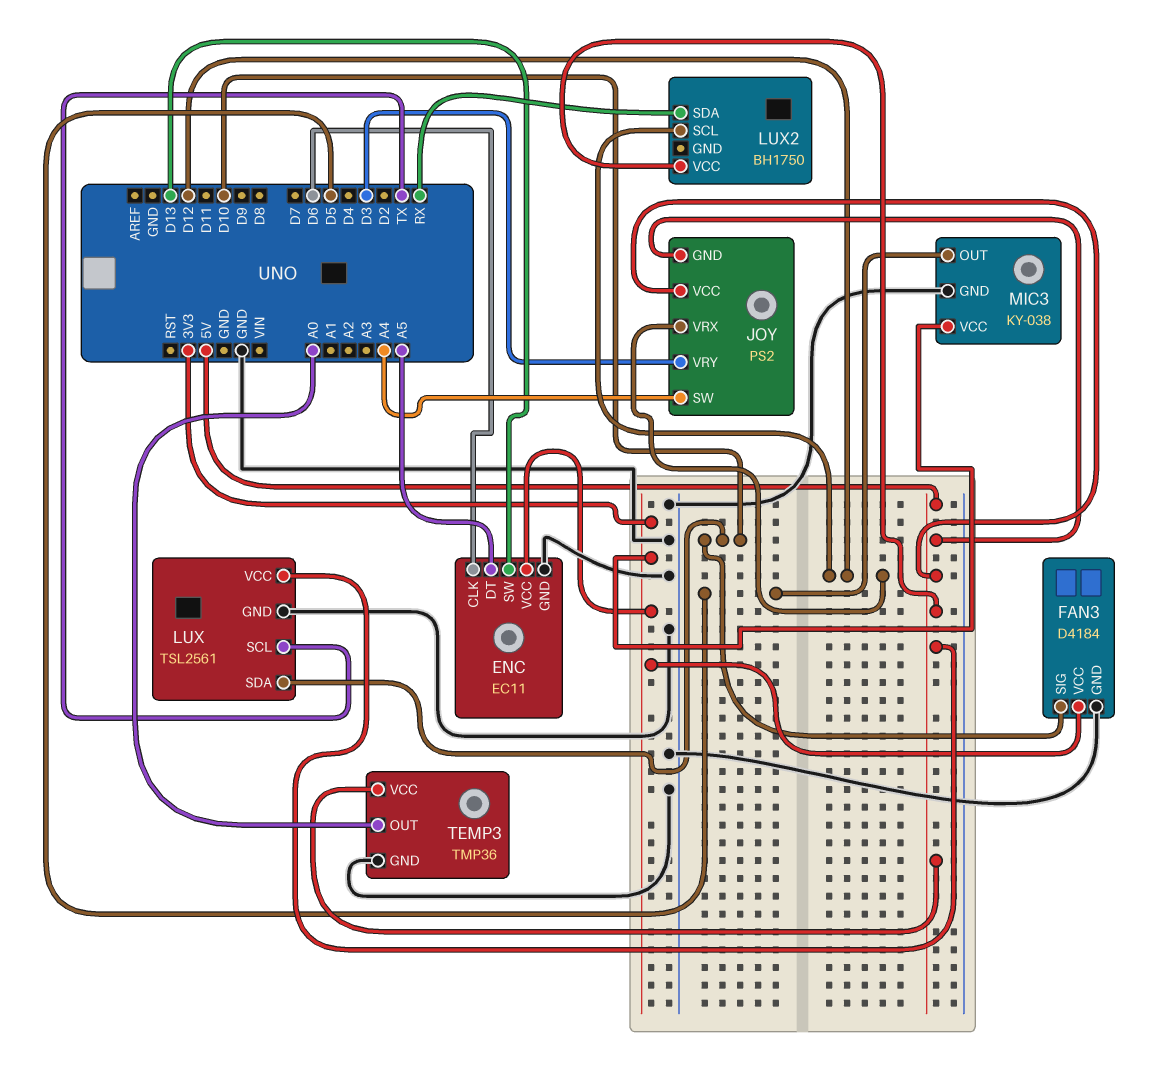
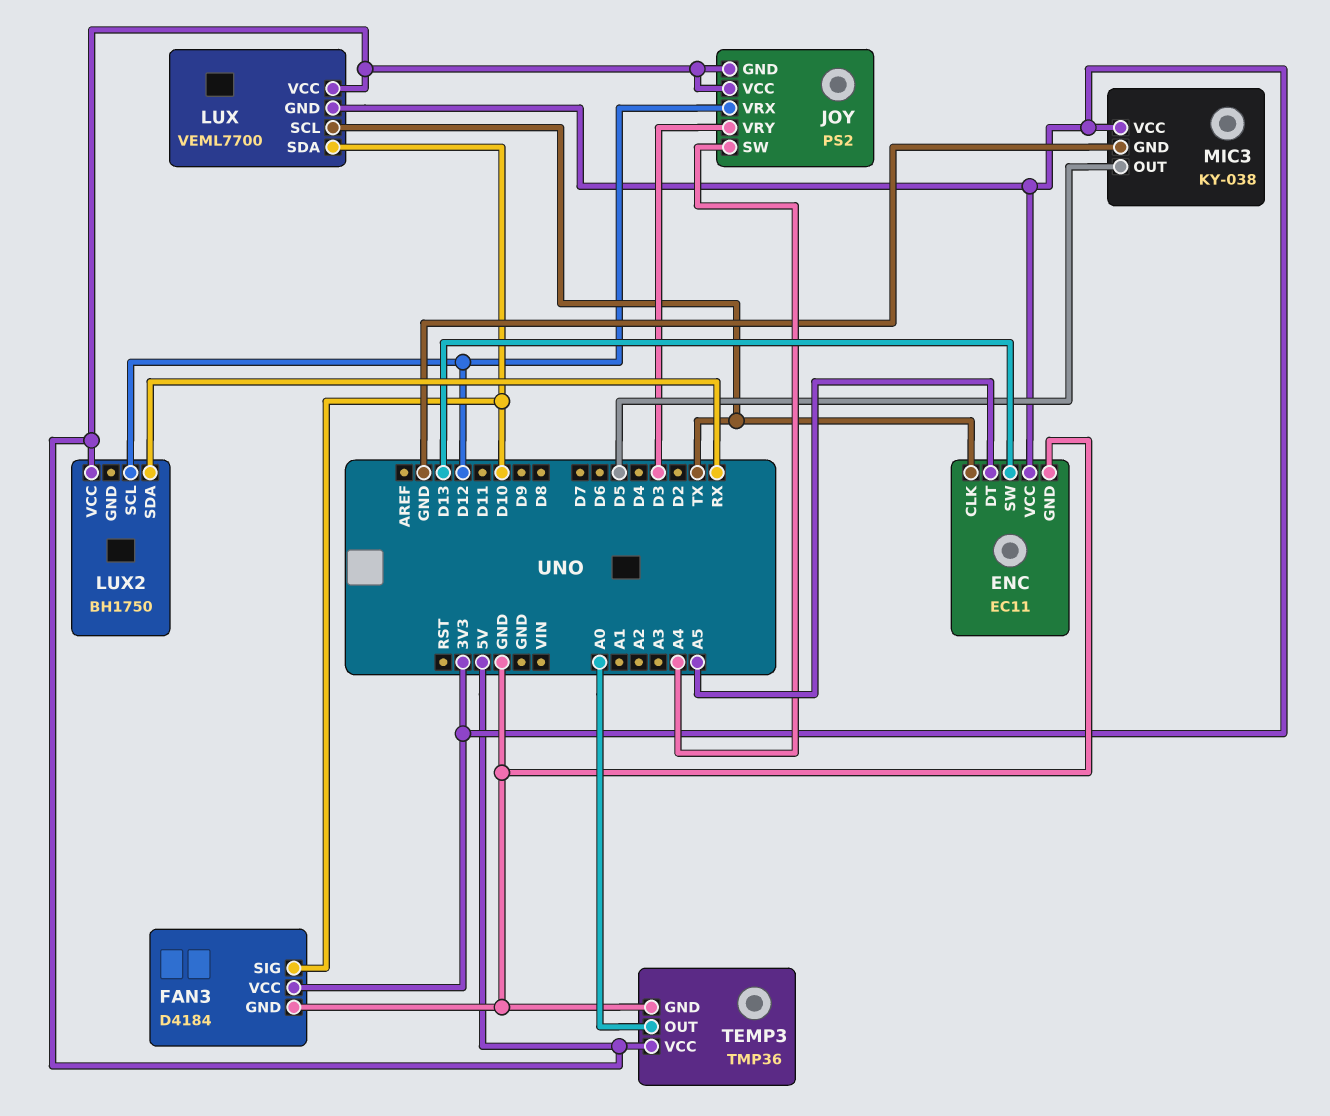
ENC pin CLK: D6 -> TX
LUX: TSL2561 -> VEML7700
LUX pin GND: GND -> 3V3

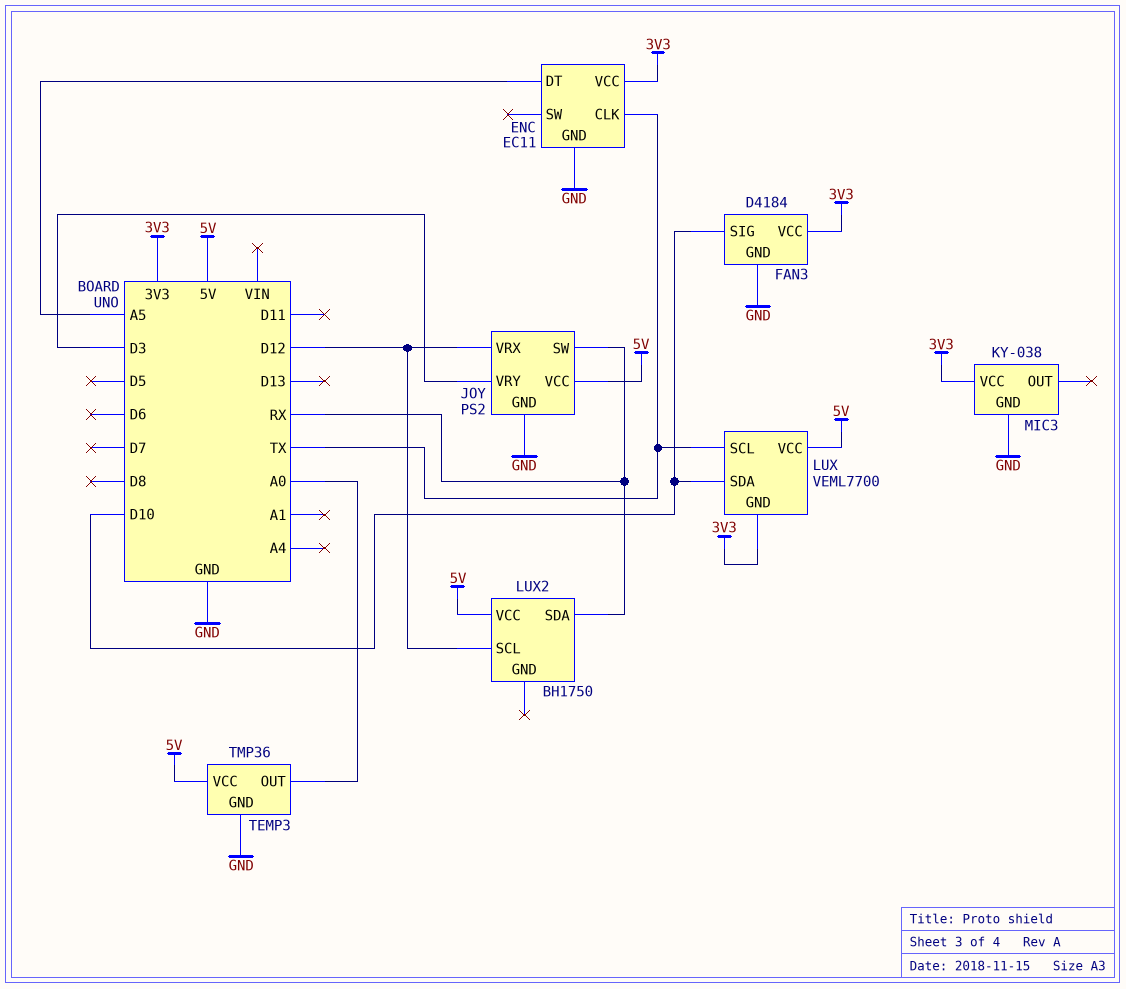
ENC pin SW: D13 -> none
JOY pin GND: 5V -> GND
JOY pin SW: A4 -> RX
MIC3 pin OUT: D5 -> none

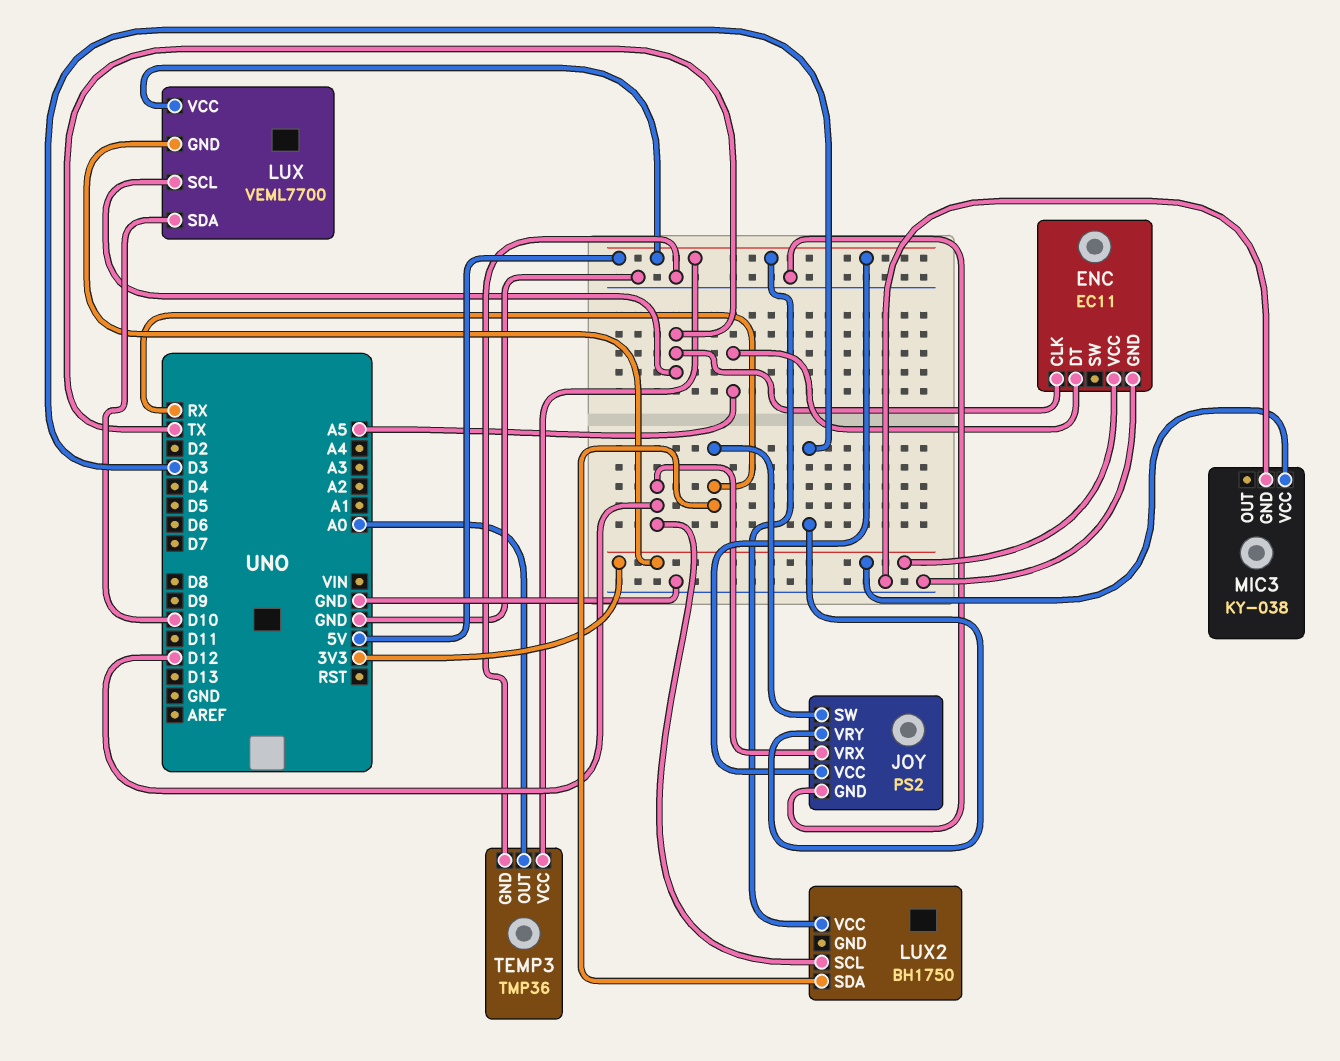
FAN3: D4184 -> none
FAN3 pin GND: GND -> none
FAN3 pin SIG: D10 -> none
FAN3 pin VCC: 3V3 -> none

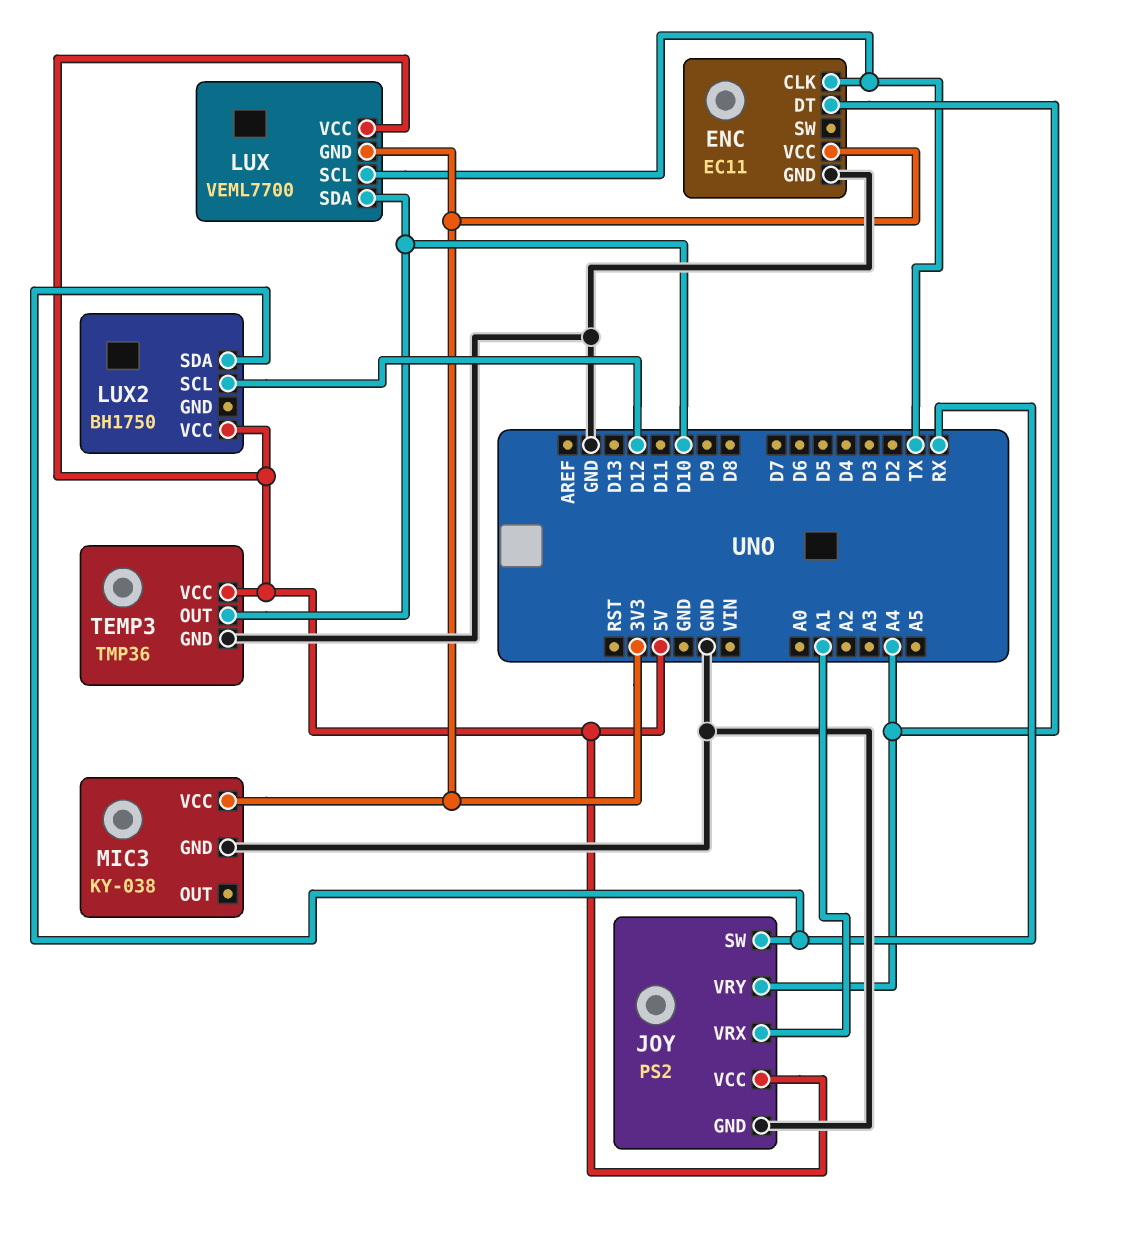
ENC pin DT: A5 -> A4
JOY pin VRX: D12 -> A1
JOY pin VRY: D3 -> A4
TEMP3 pin OUT: A0 -> D10

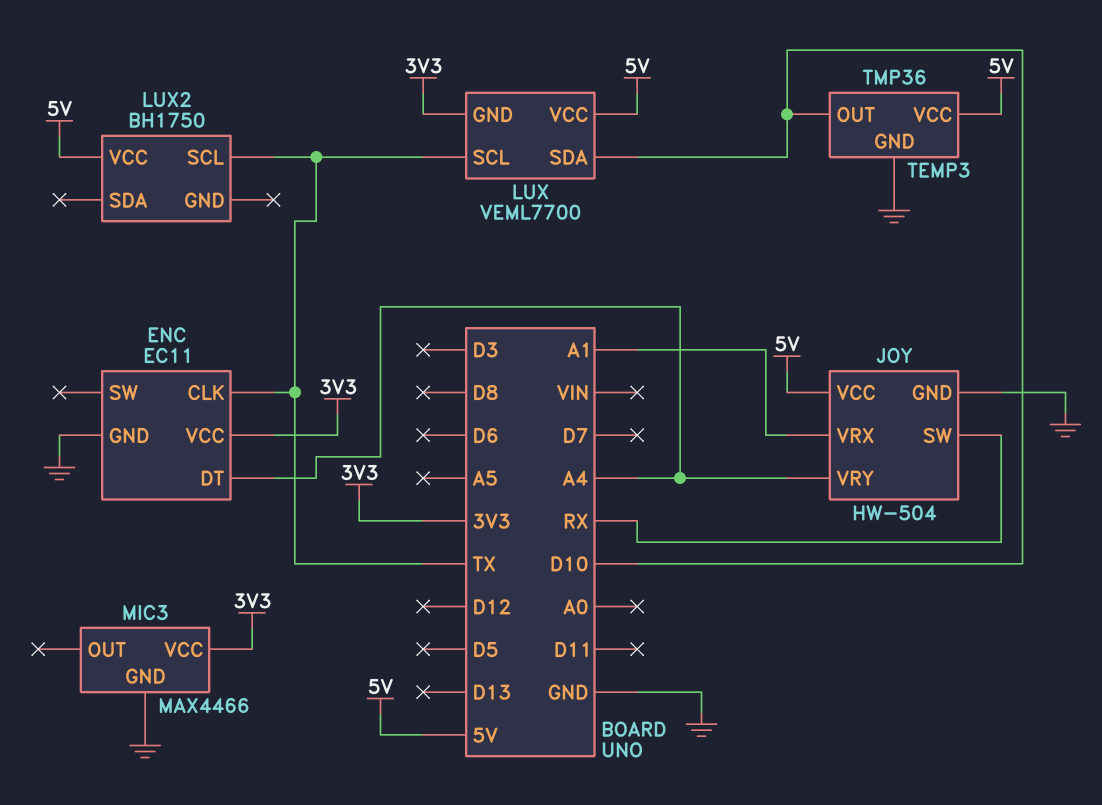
JOY: PS2 -> HW-504
LUX2 pin SCL: D12 -> TX
LUX2 pin SDA: RX -> none
MIC3: KY-038 -> MAX4466

